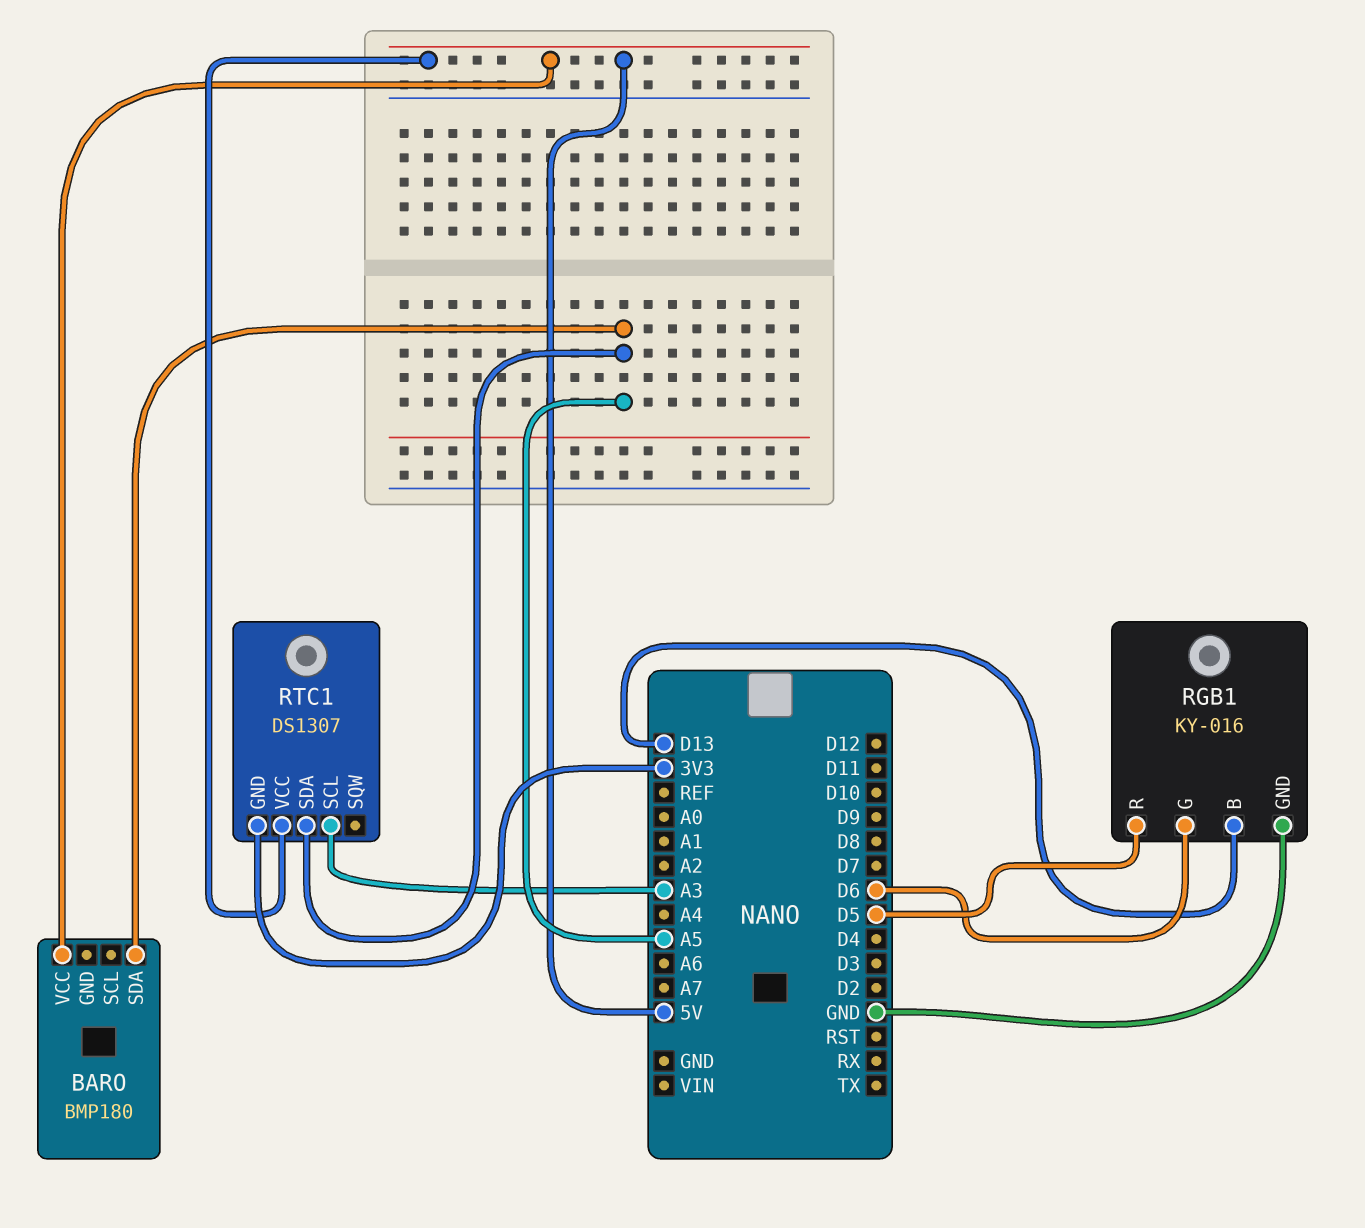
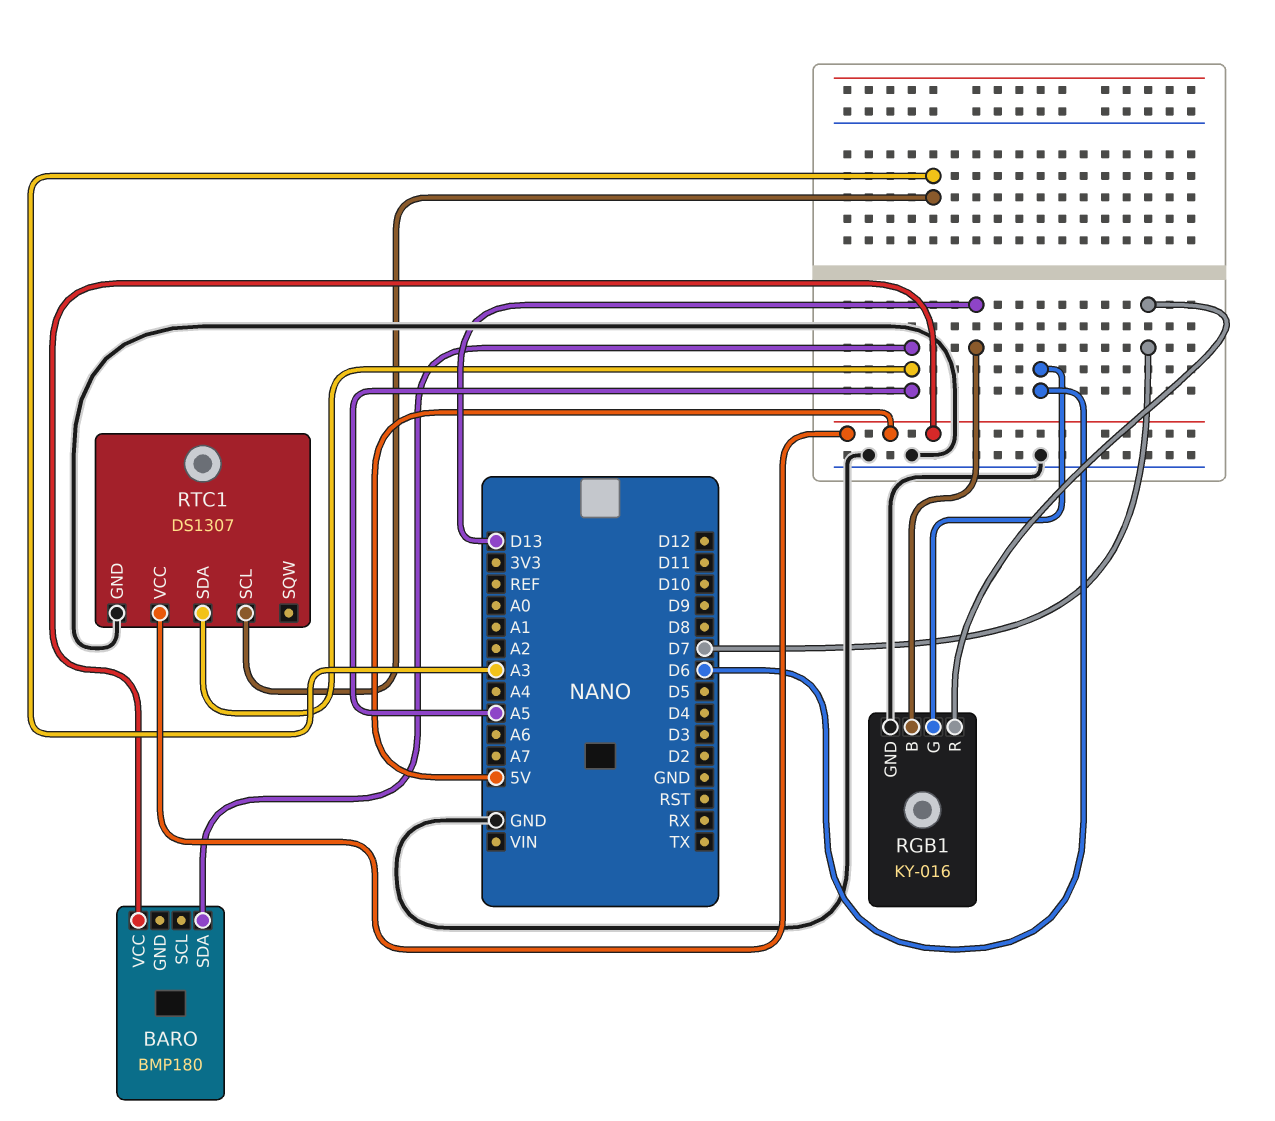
RGB1 pin R: D5 -> D7
RTC1 pin GND: 3V3 -> GND

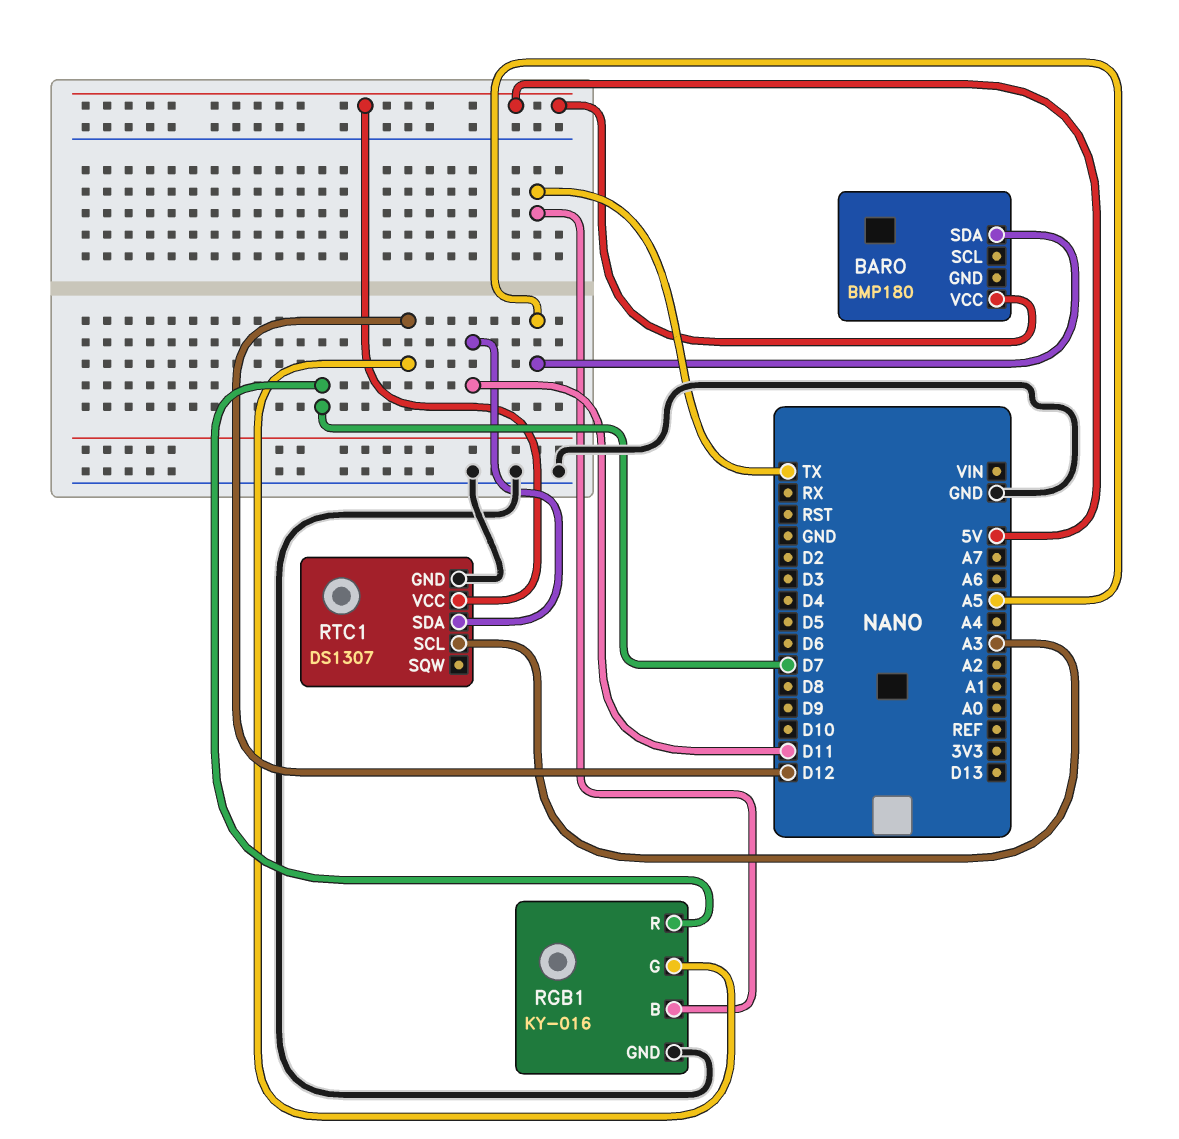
RGB1 pin B: D13 -> TX
RGB1 pin G: D6 -> D12
RTC1 pin SDA: A5 -> D11

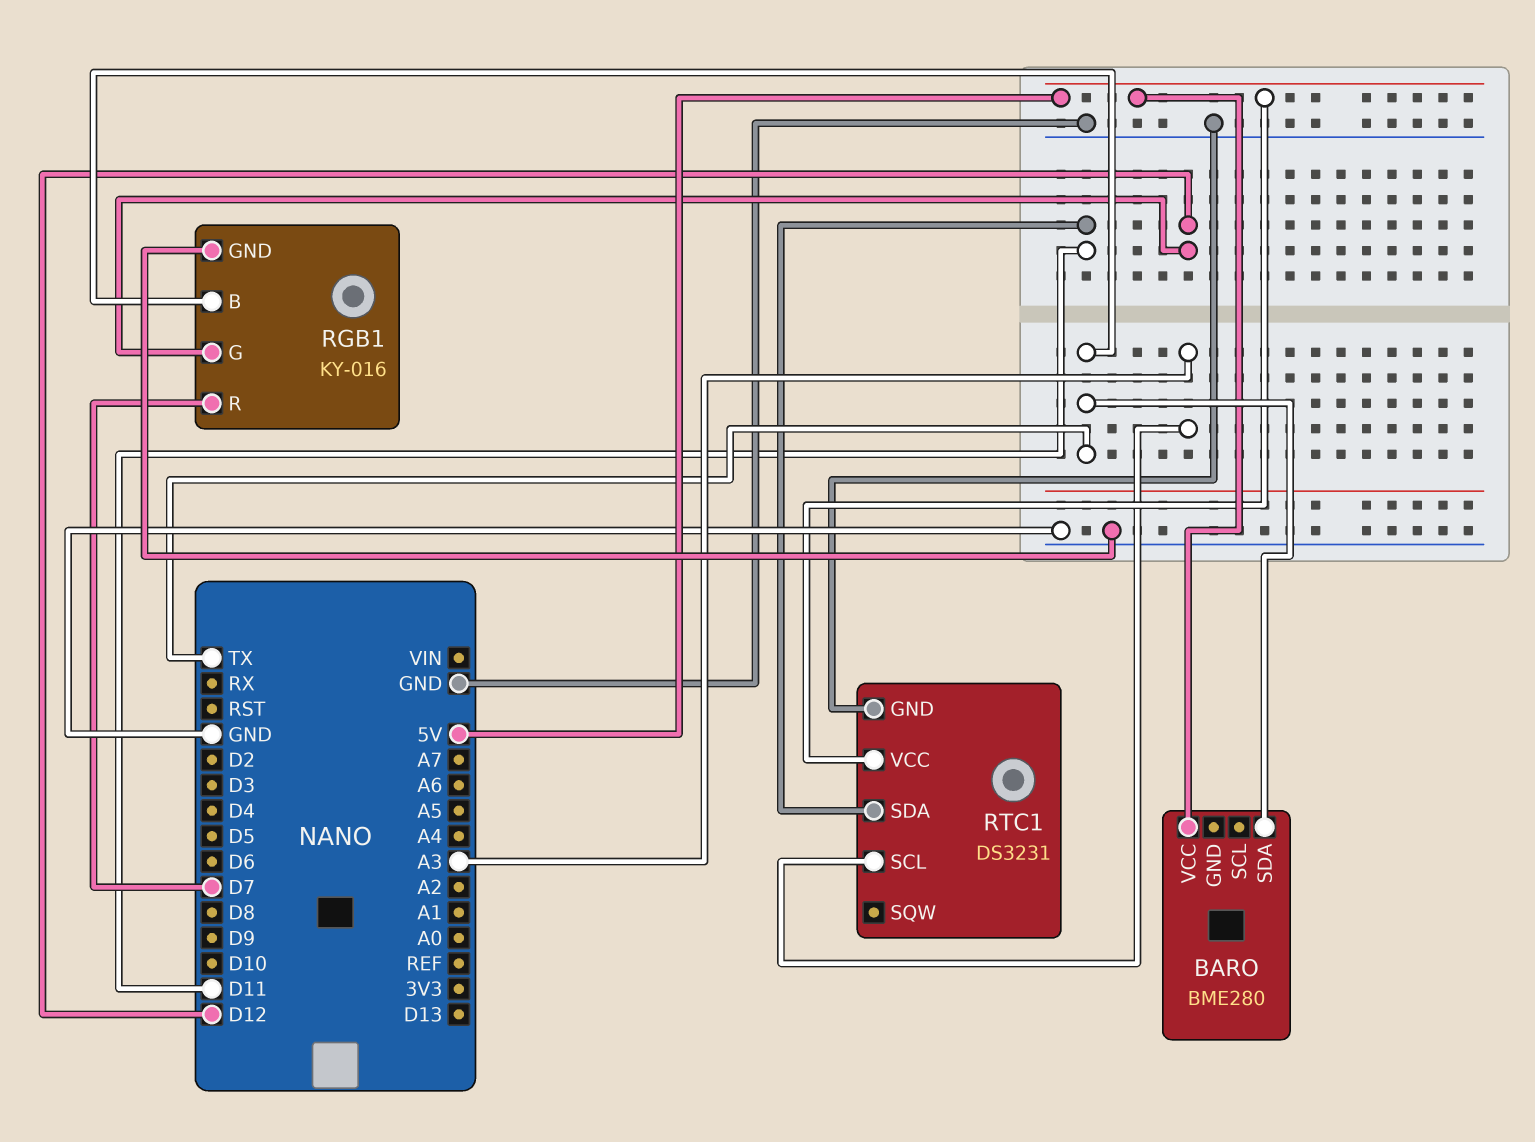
BARO: BMP180 -> BME280
BARO pin SDA: A5 -> TX
RTC1: DS1307 -> DS3231

